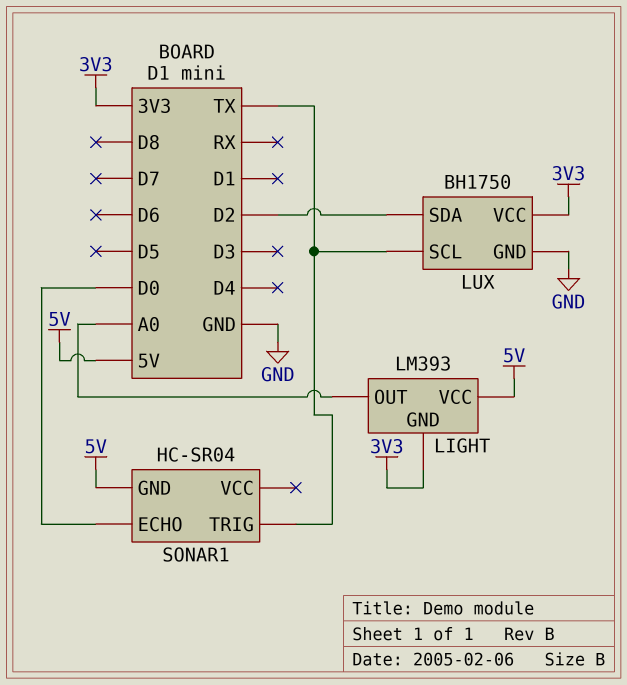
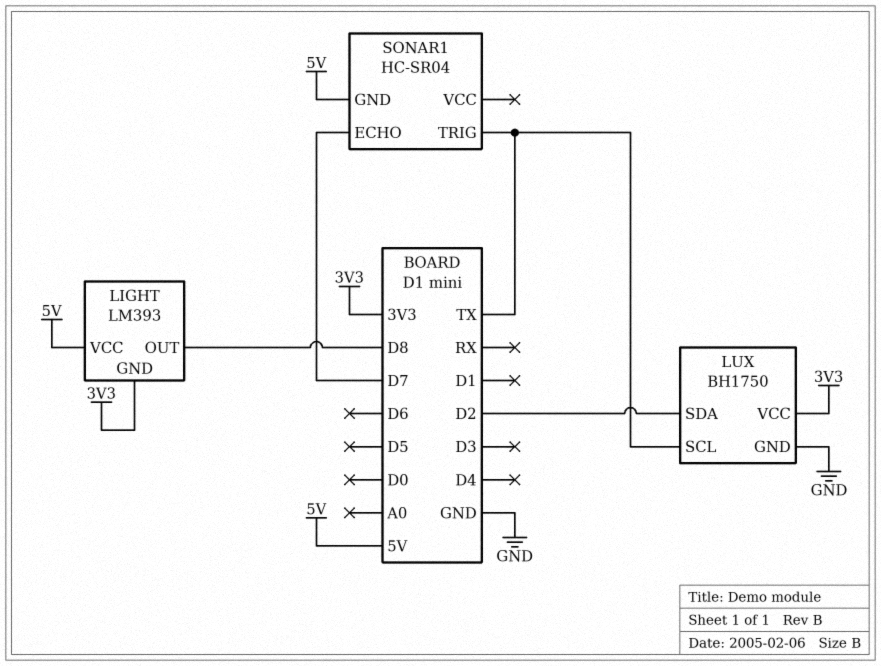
LIGHT pin OUT: A0 -> D8
SONAR1 pin ECHO: D0 -> D7

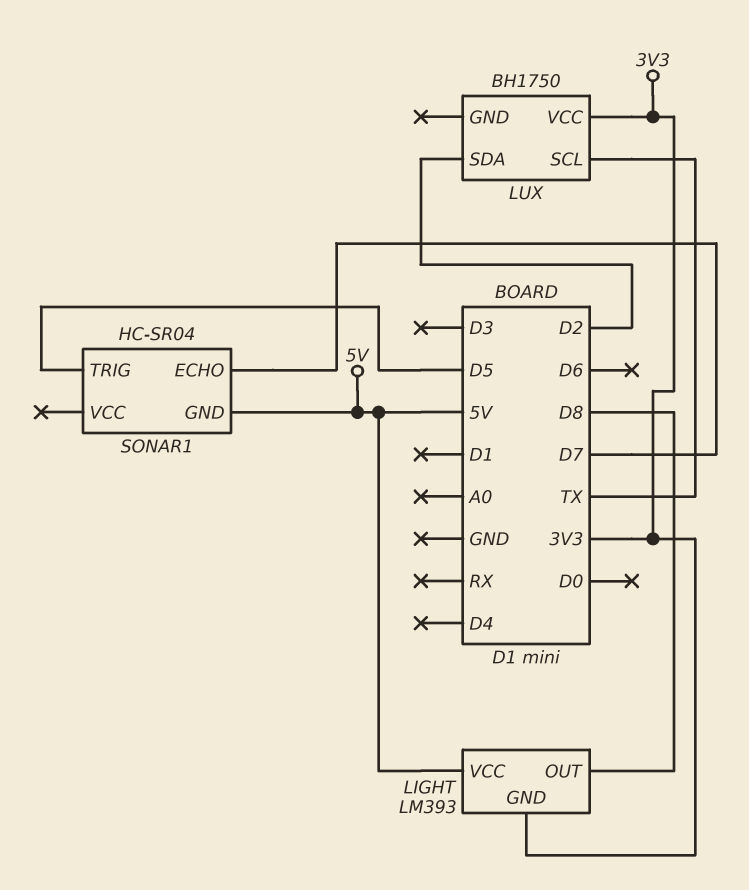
LUX pin GND: GND -> none
SONAR1 pin TRIG: TX -> D5

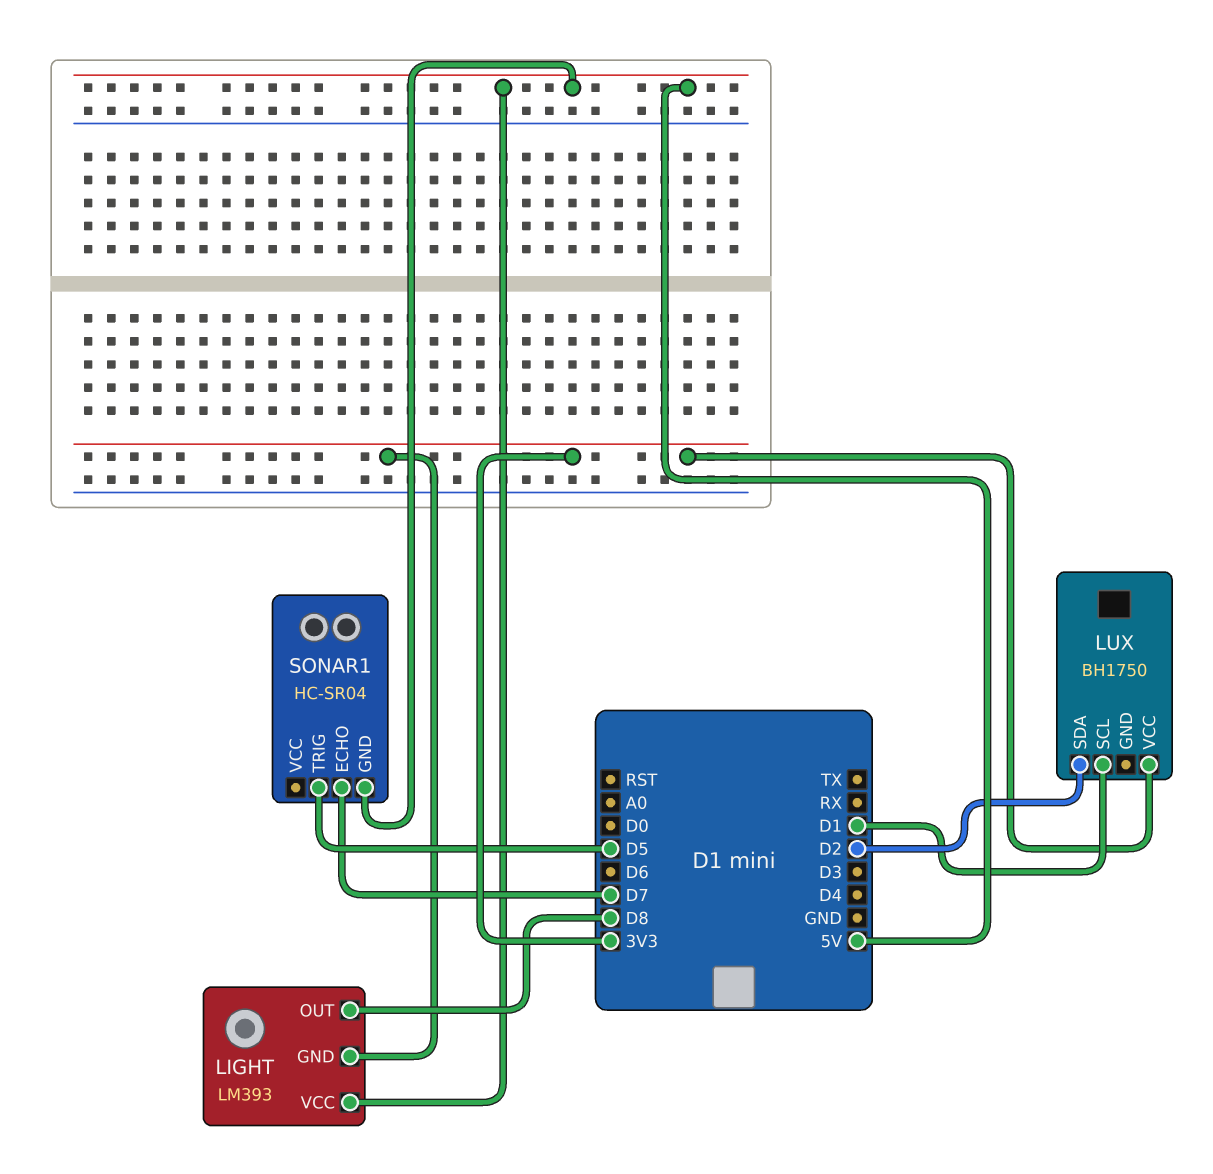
LUX pin SCL: TX -> D1

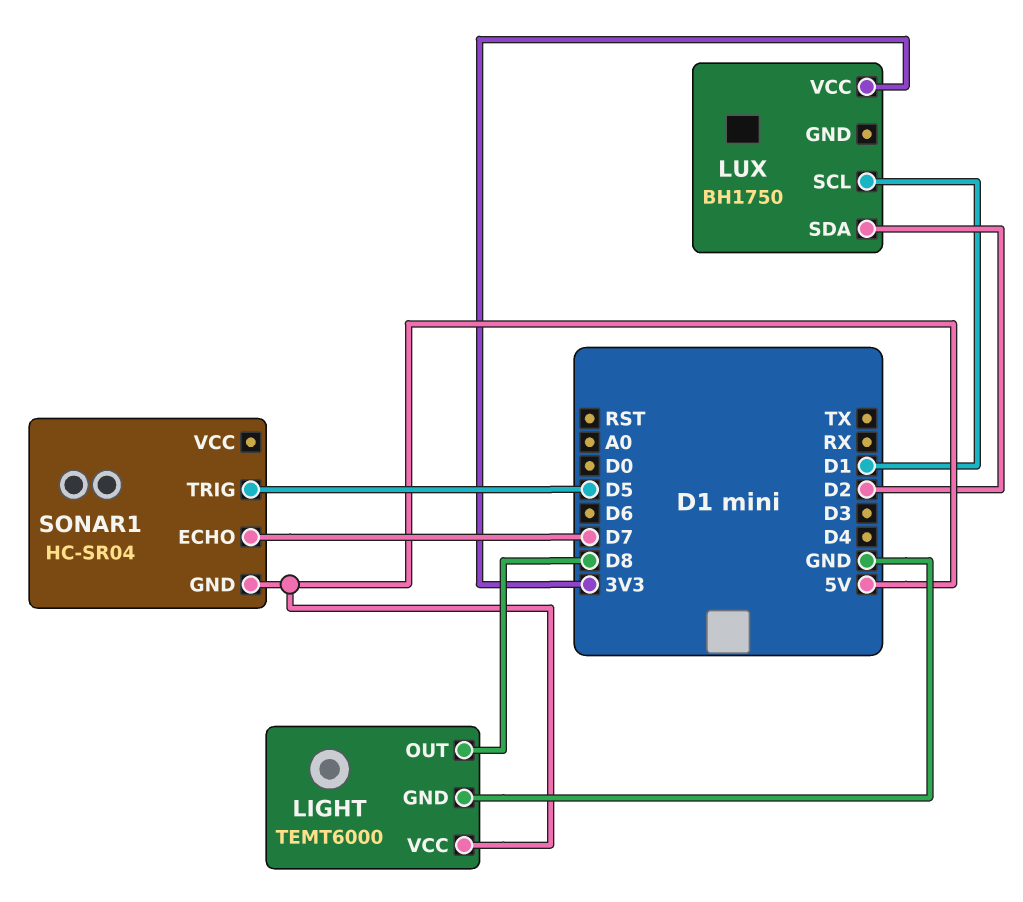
LIGHT: LM393 -> TEMT6000
LIGHT pin GND: 3V3 -> GND

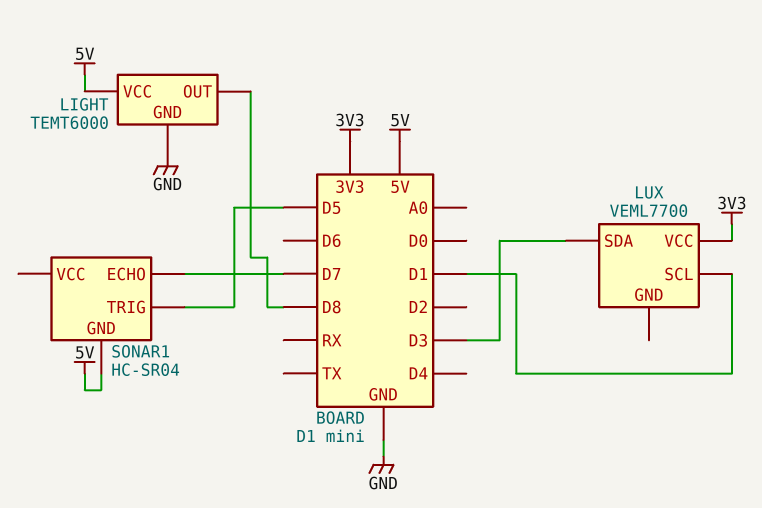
LUX: BH1750 -> VEML7700
LUX pin SDA: D2 -> D3

